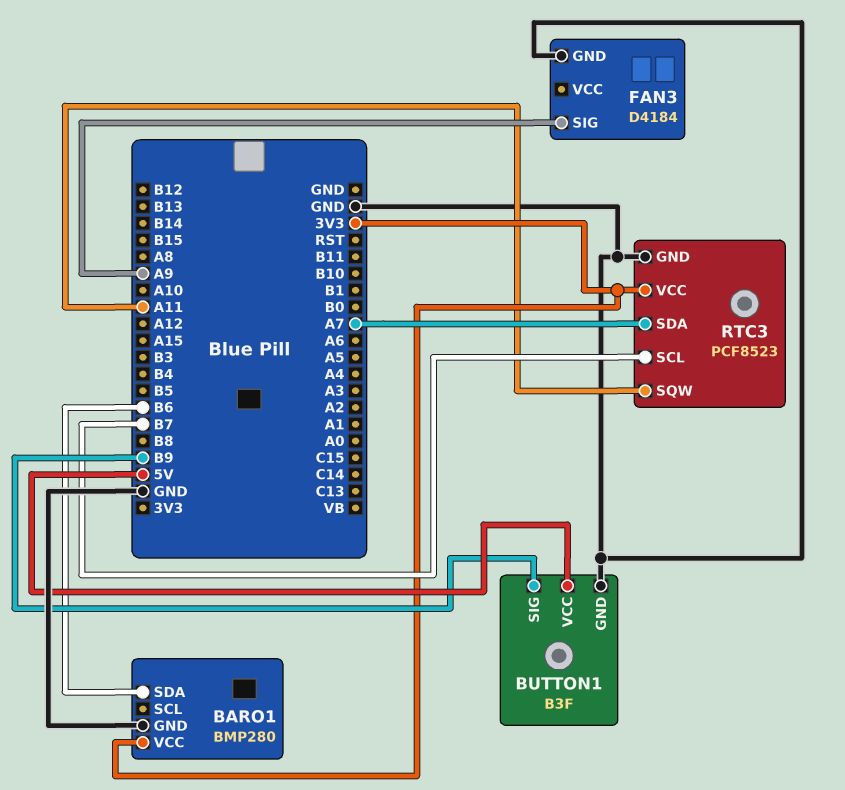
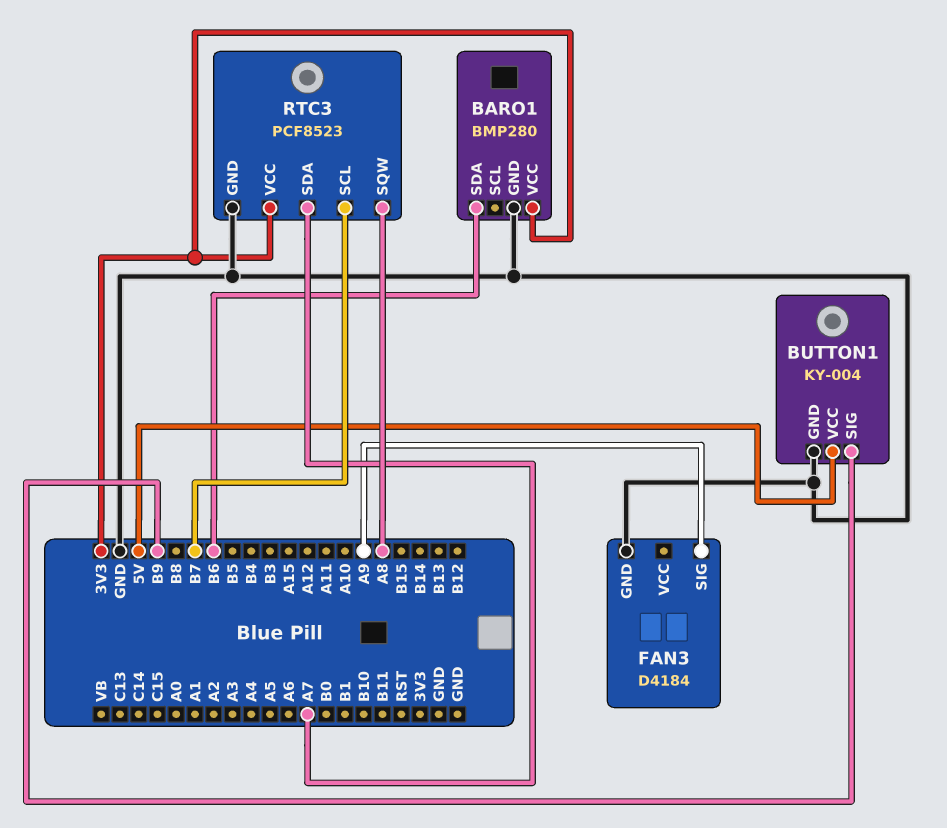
BUTTON1: B3F -> KY-004
RTC3 pin SQW: A11 -> A8

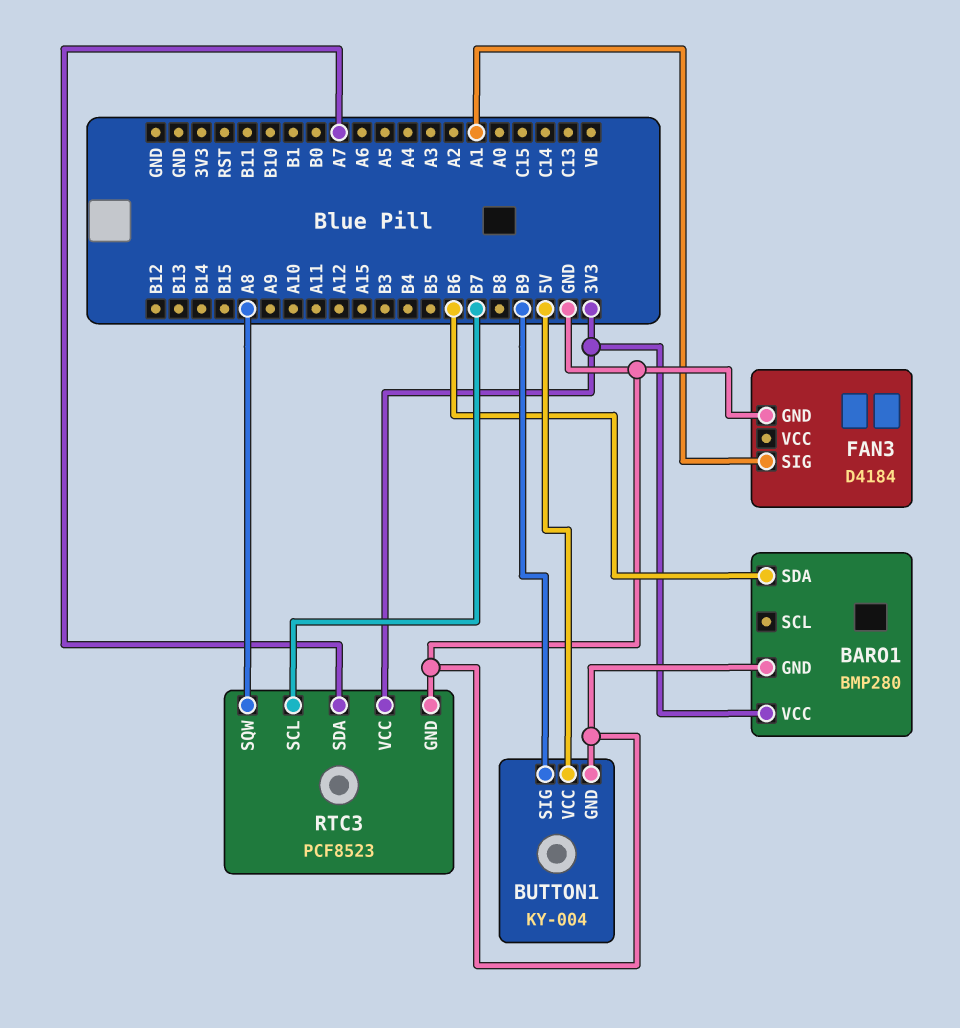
FAN3 pin SIG: A9 -> A1

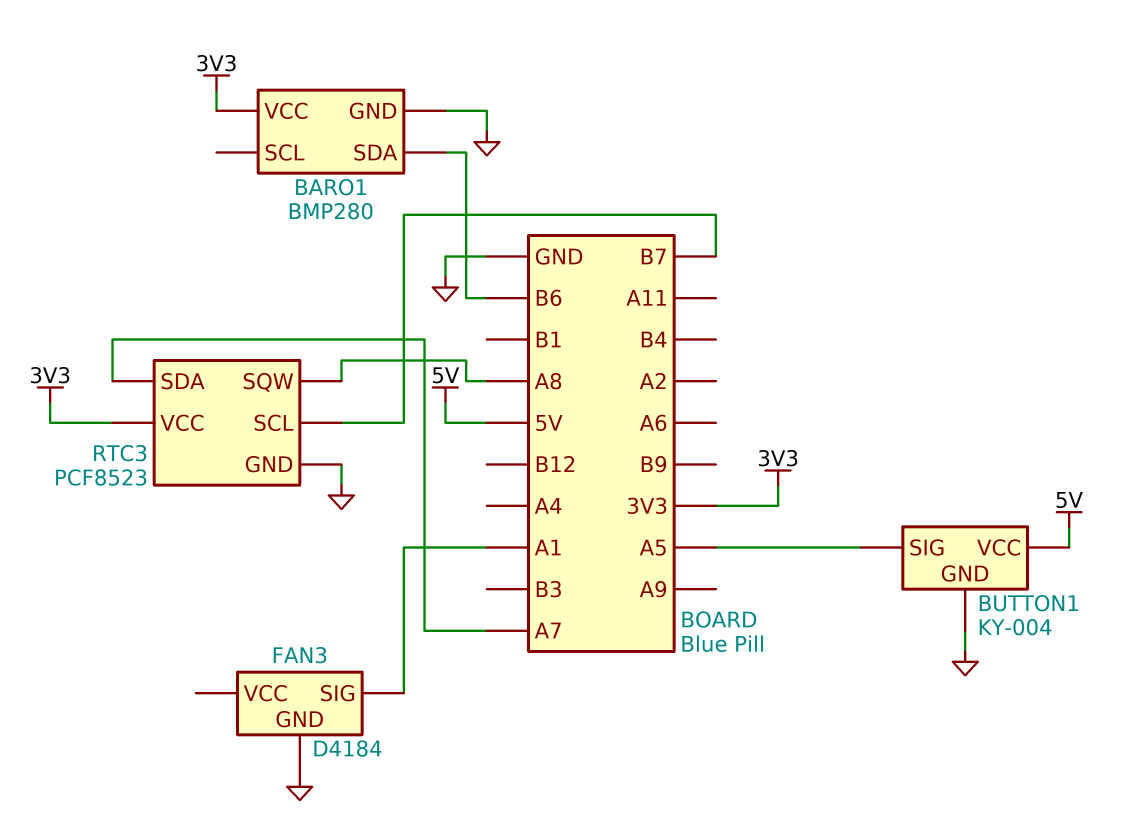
BUTTON1 pin SIG: B9 -> A5

